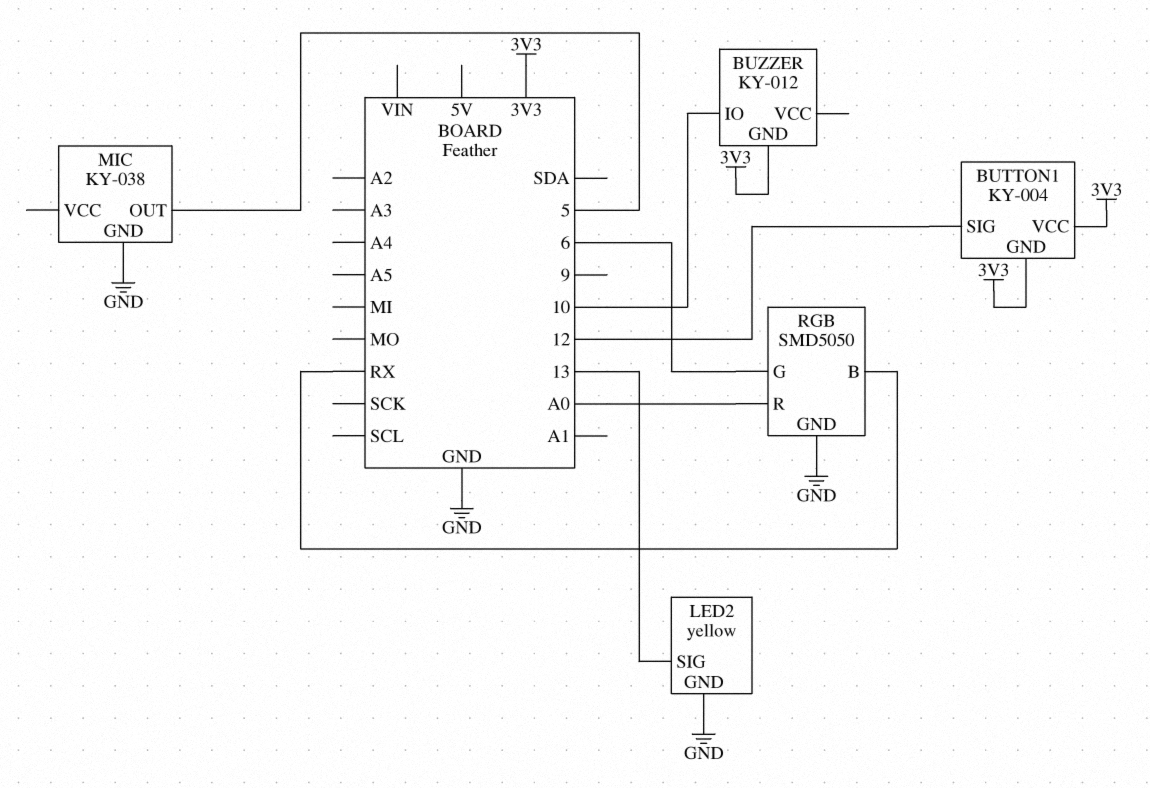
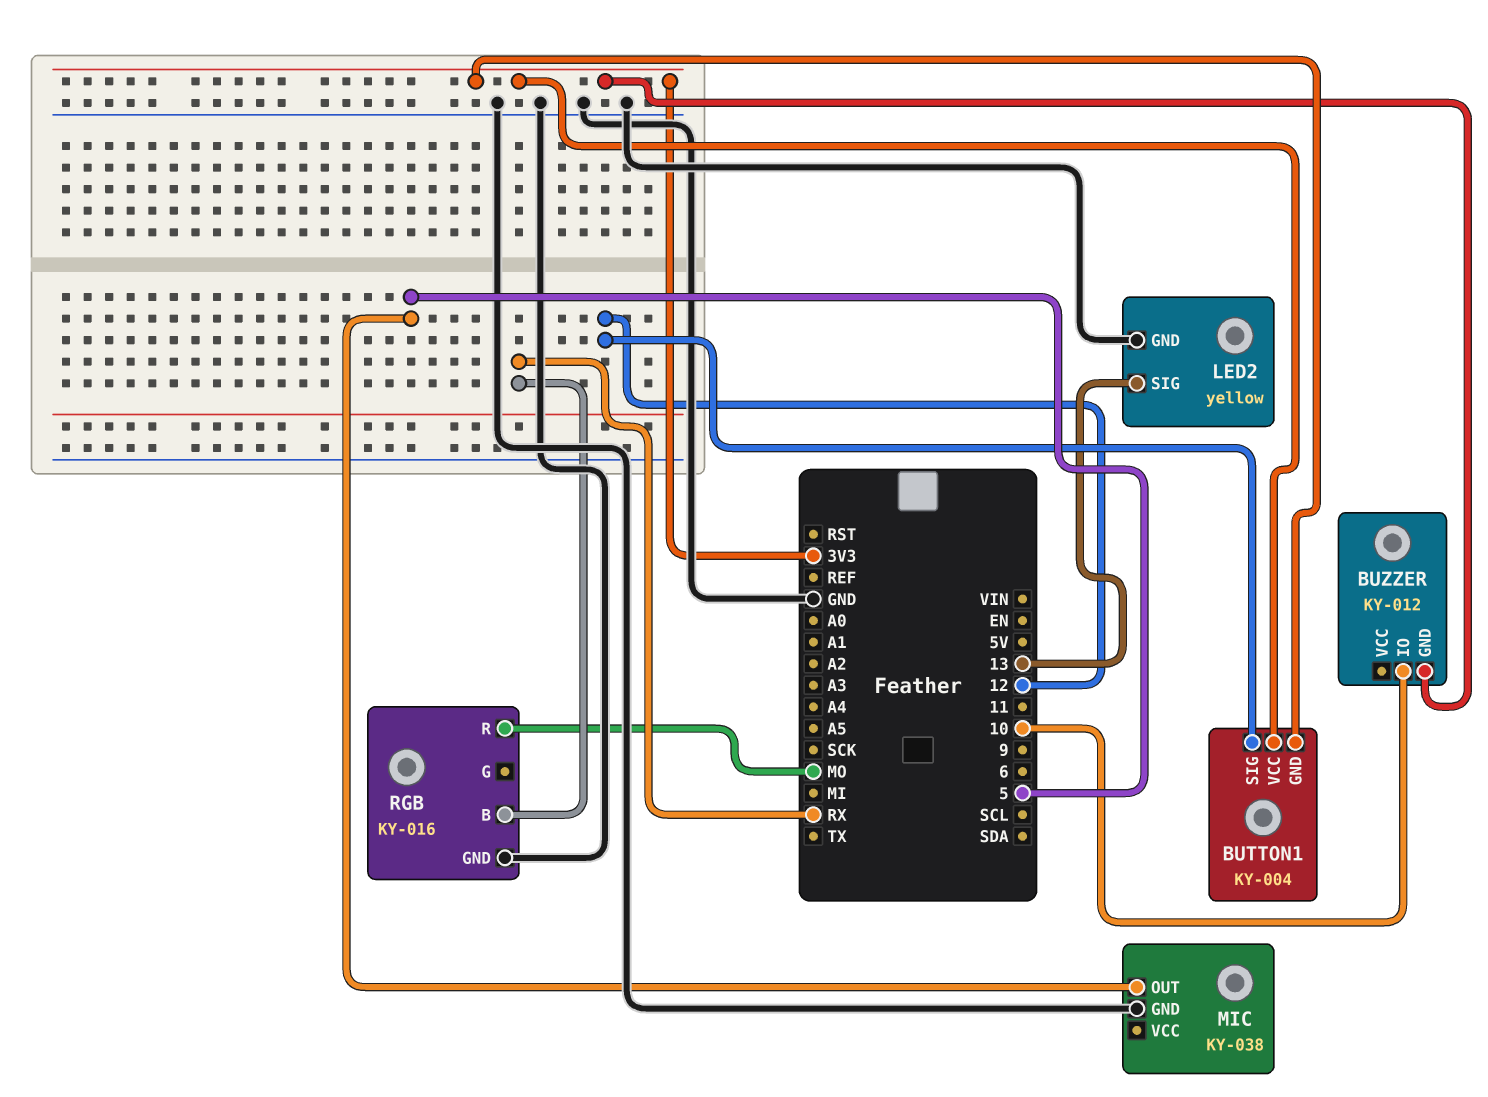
RGB: SMD5050 -> KY-016
RGB pin G: 6 -> none
RGB pin R: A0 -> MO

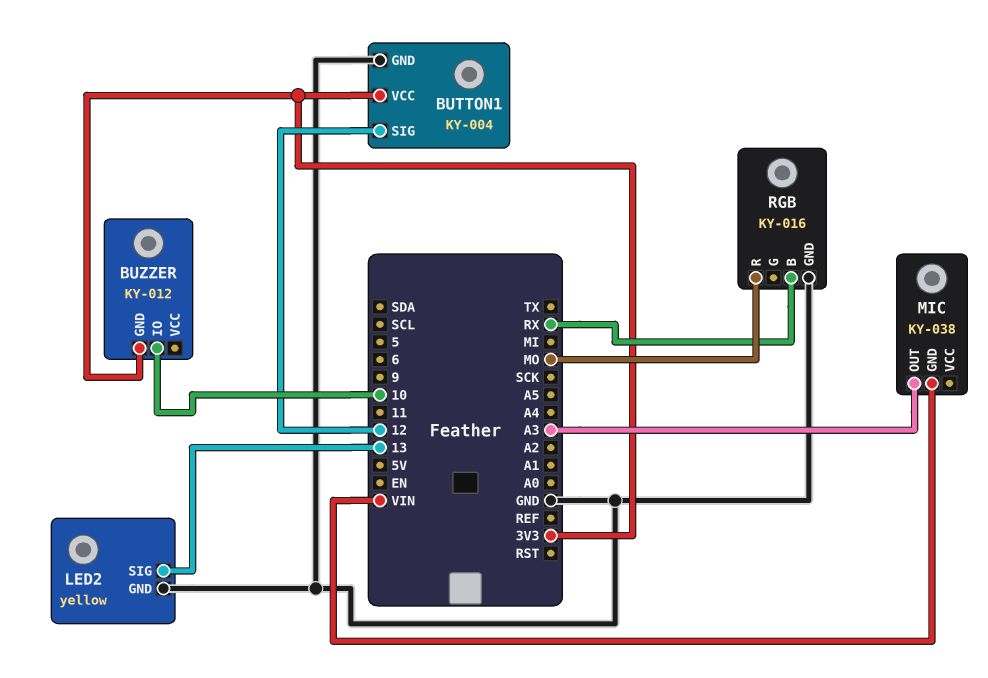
BUTTON1 pin GND: 3V3 -> GND
MIC pin GND: GND -> VIN
MIC pin OUT: 5 -> A3

